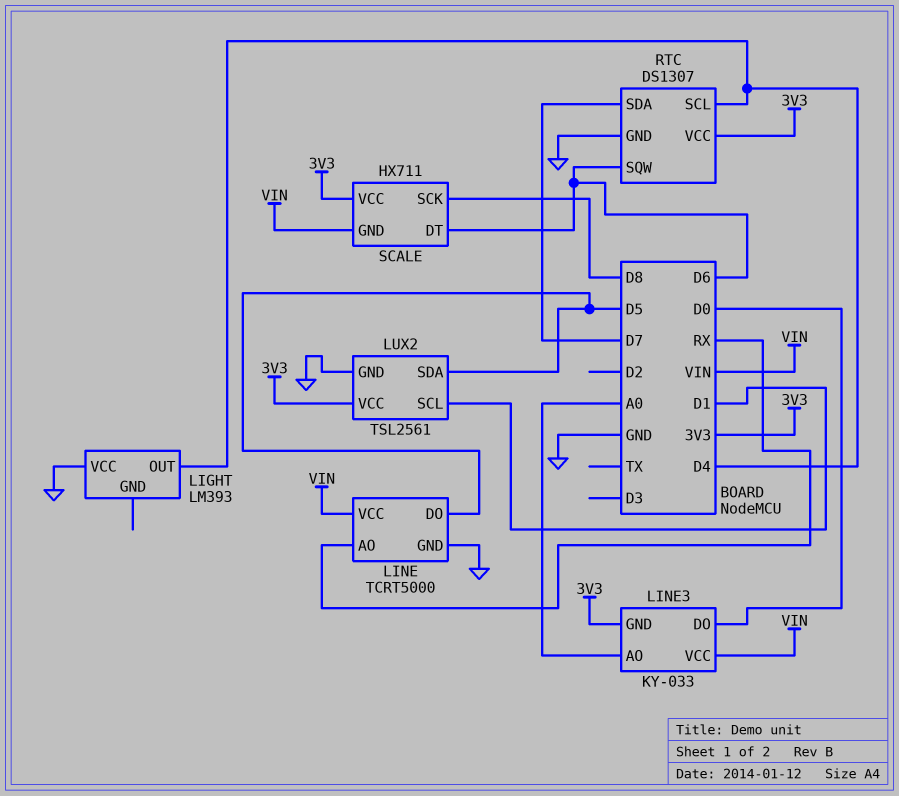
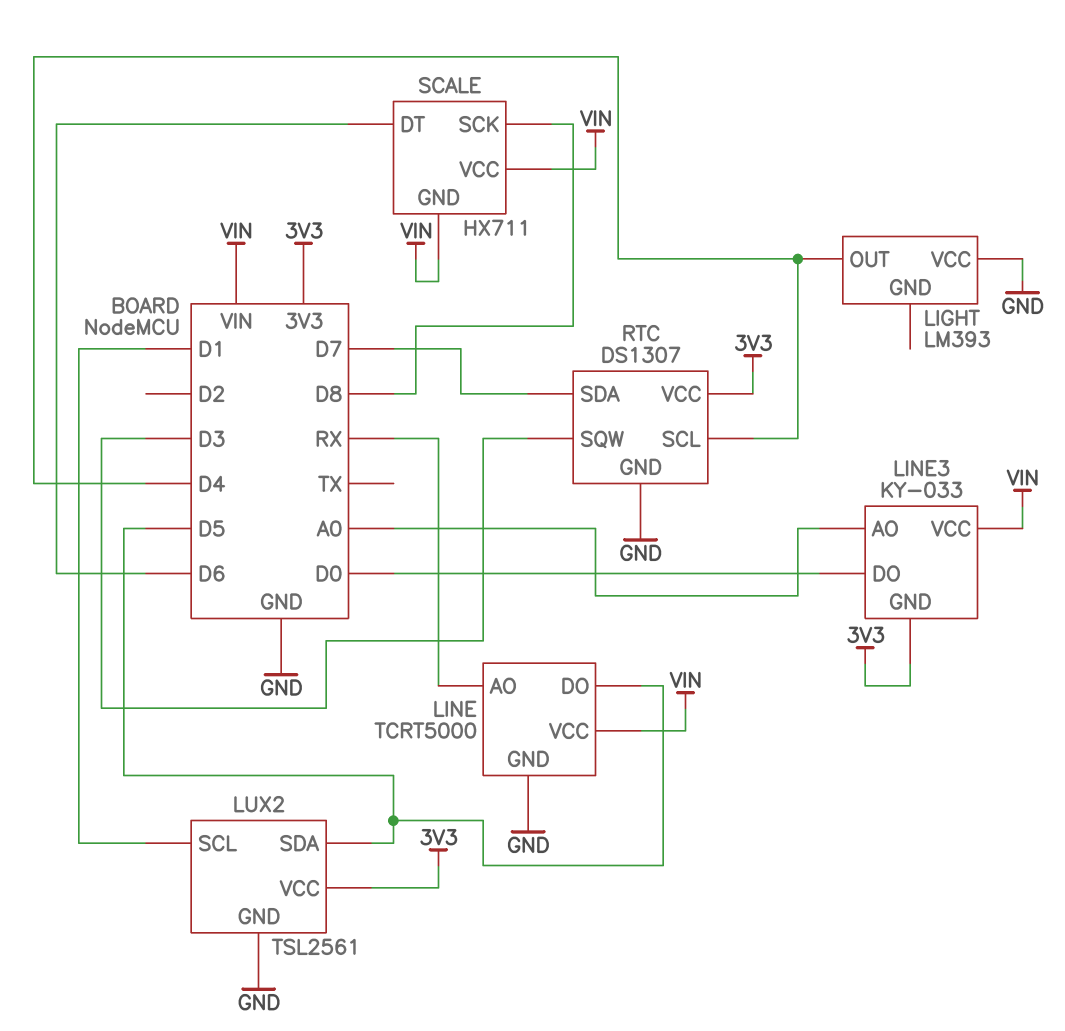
RTC pin SQW: D6 -> D3
SCALE pin VCC: 3V3 -> VIN

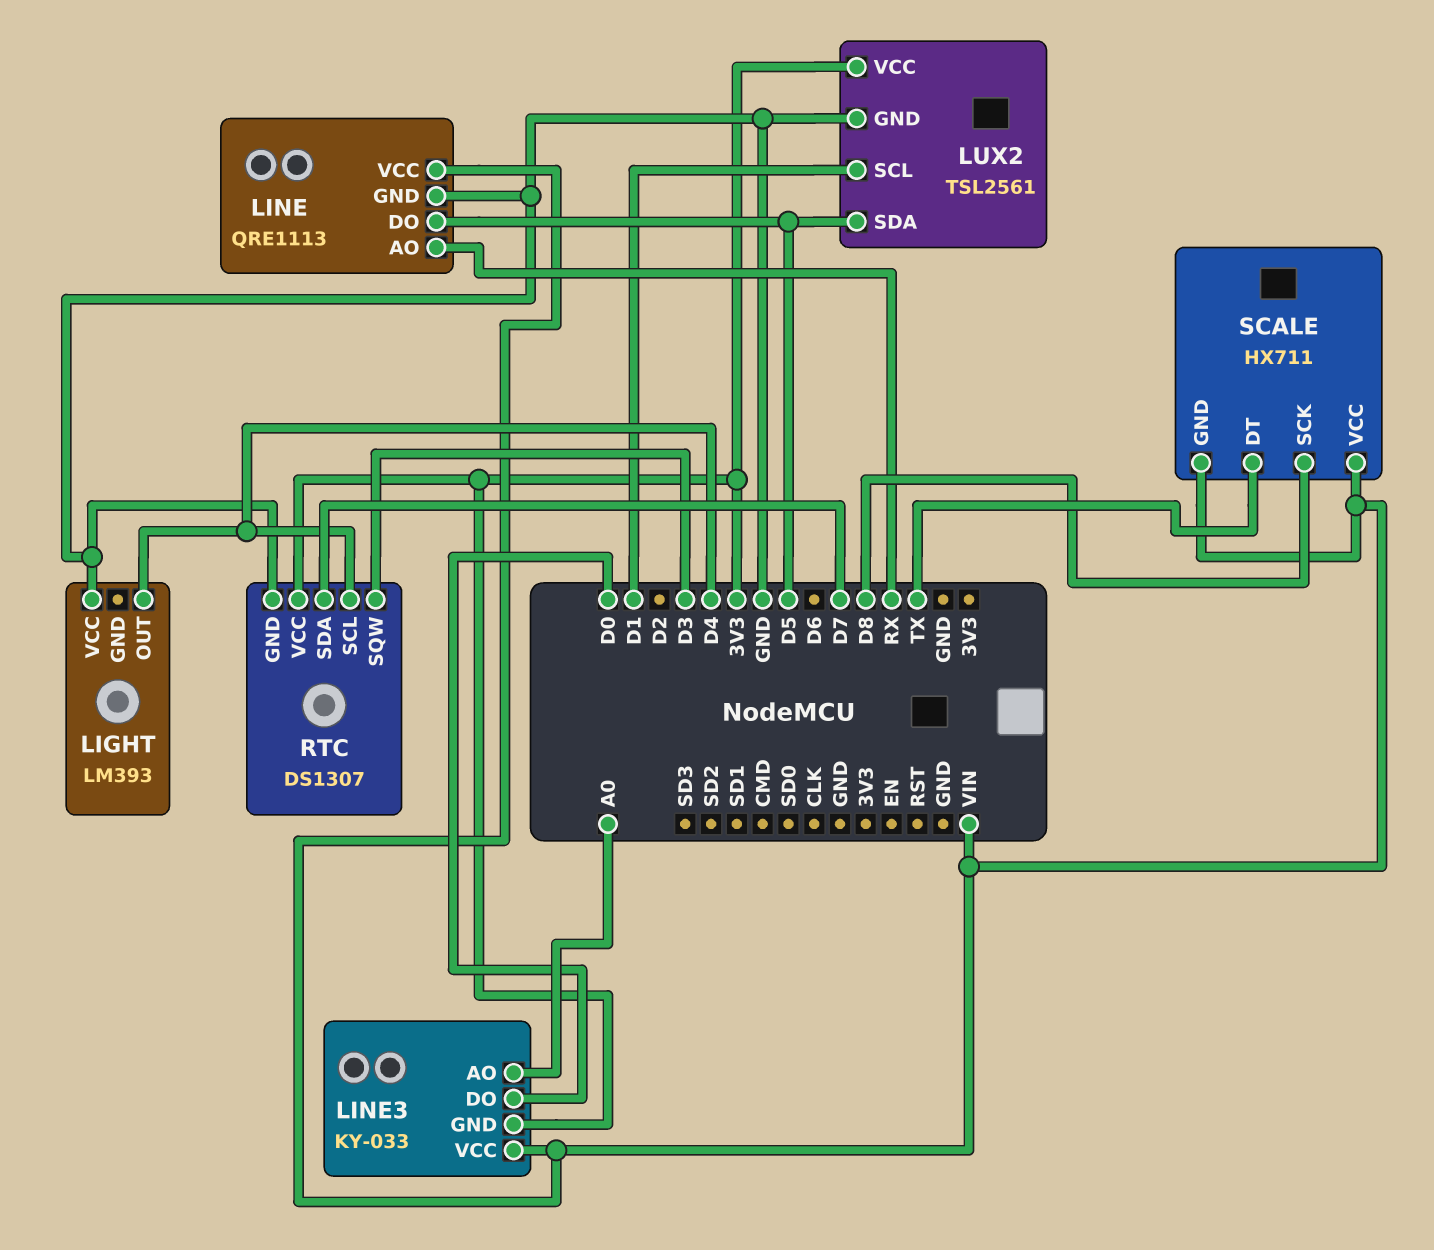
LINE: TCRT5000 -> QRE1113
SCALE pin DT: D6 -> TX

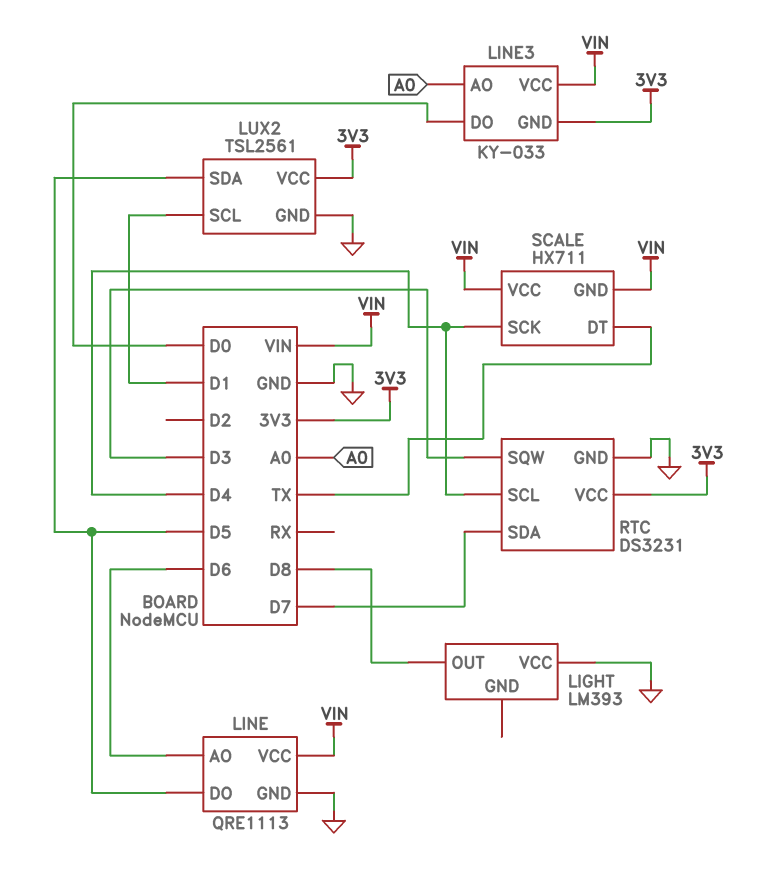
LIGHT pin OUT: D4 -> D8
LINE pin AO: RX -> D6
RTC: DS1307 -> DS3231
SCALE pin SCK: D8 -> D4

